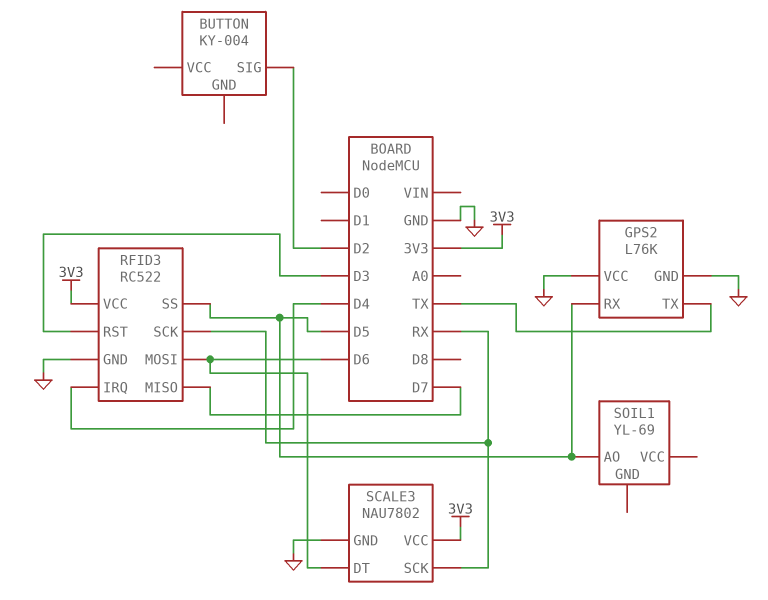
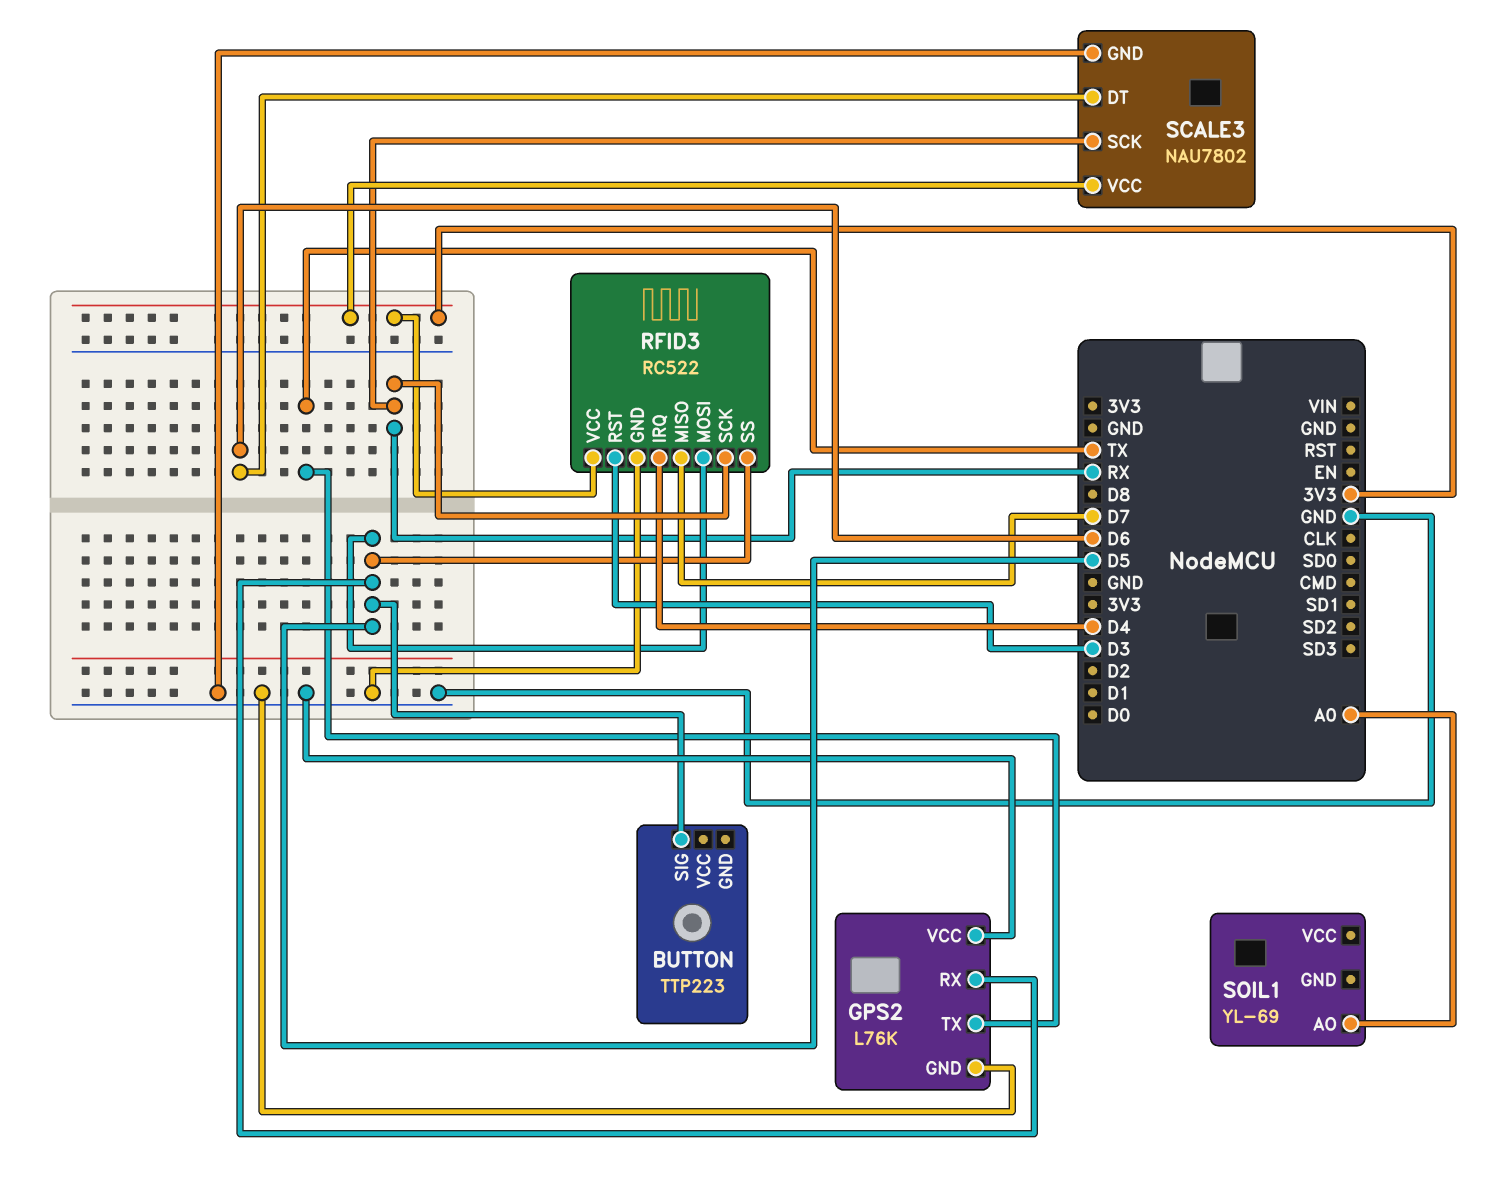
BUTTON: KY-004 -> TTP223
BUTTON pin SIG: D2 -> D5
RFID3 pin MOSI: D6 -> D5
SOIL1 pin AO: D5 -> A0

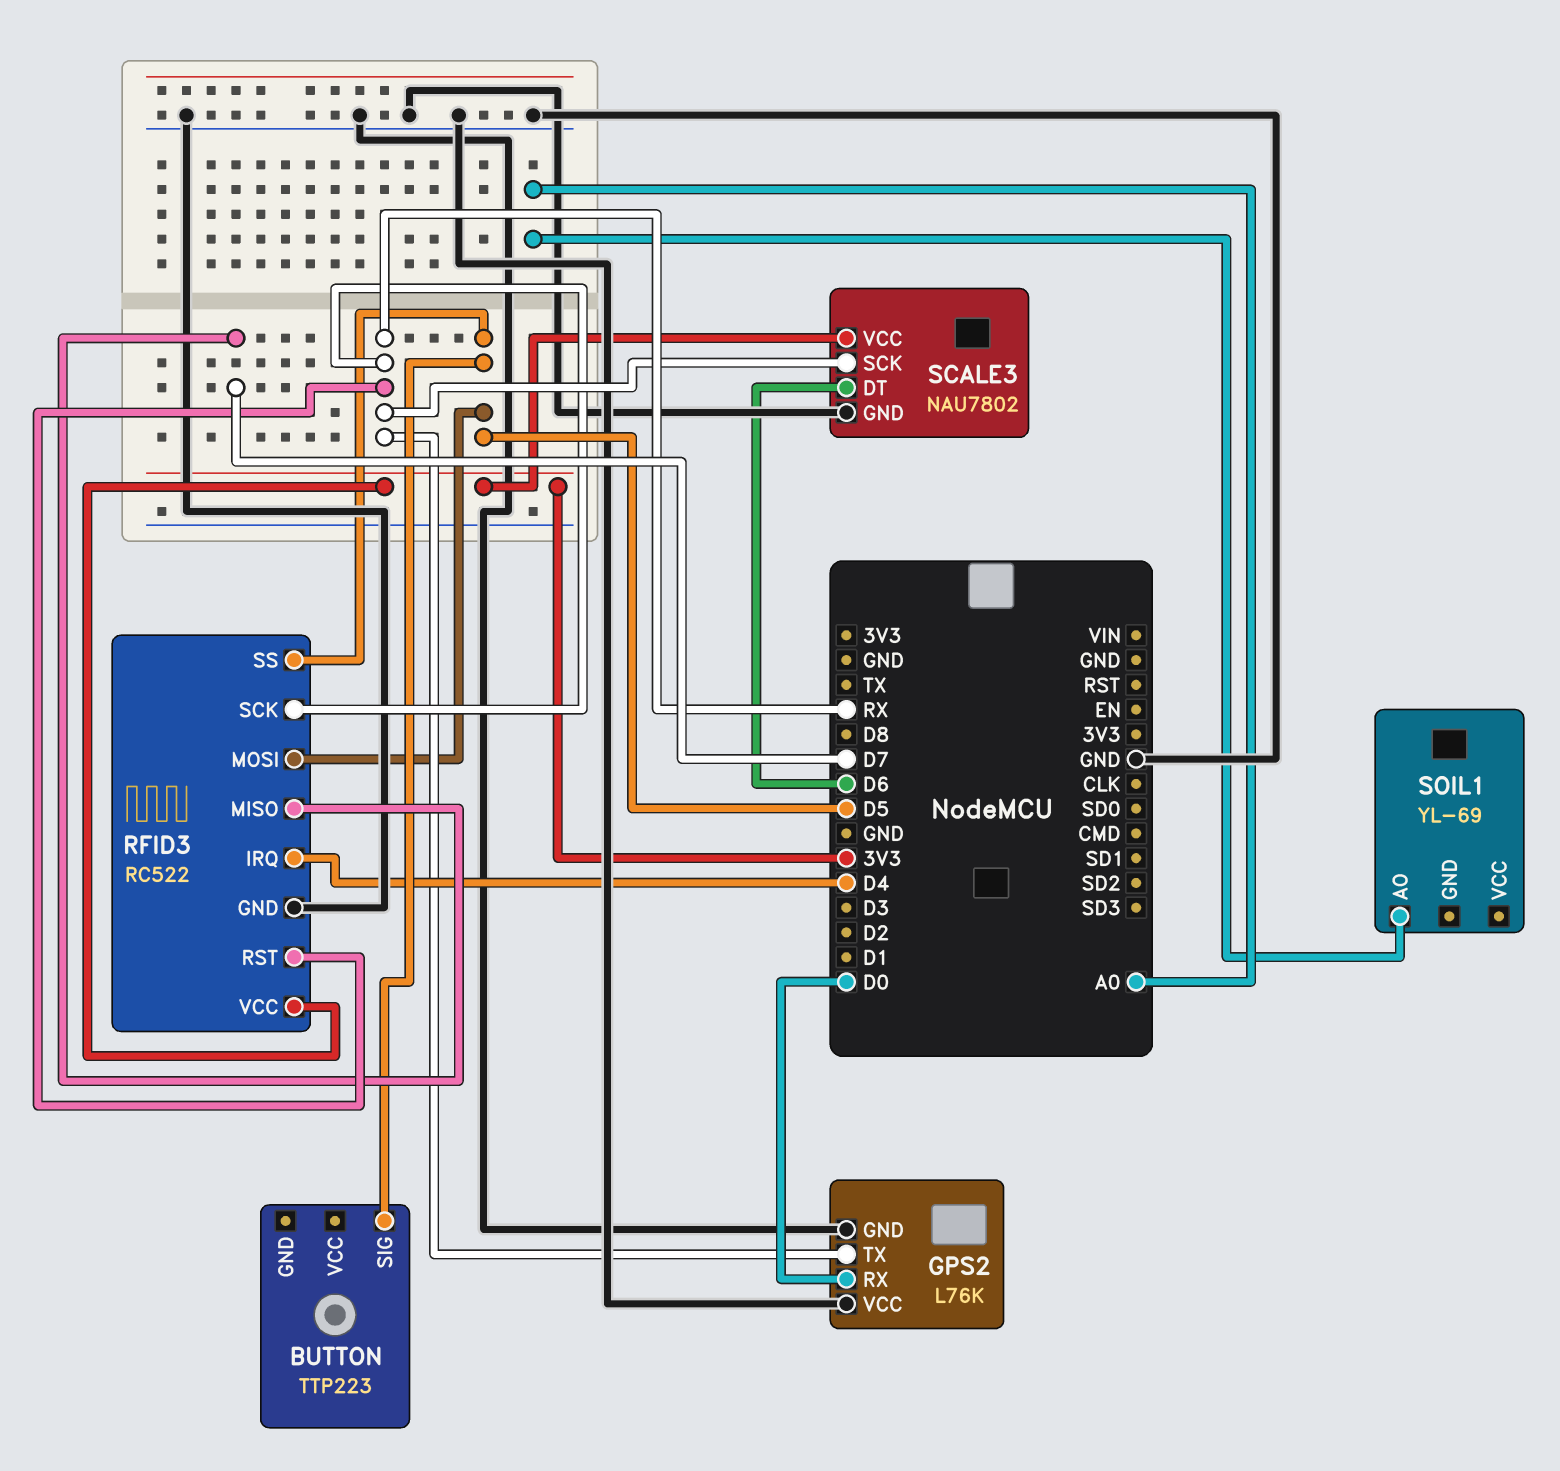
GPS2 pin RX: D5 -> D0
GPS2 pin TX: TX -> RX
RFID3 pin RST: D3 -> RX

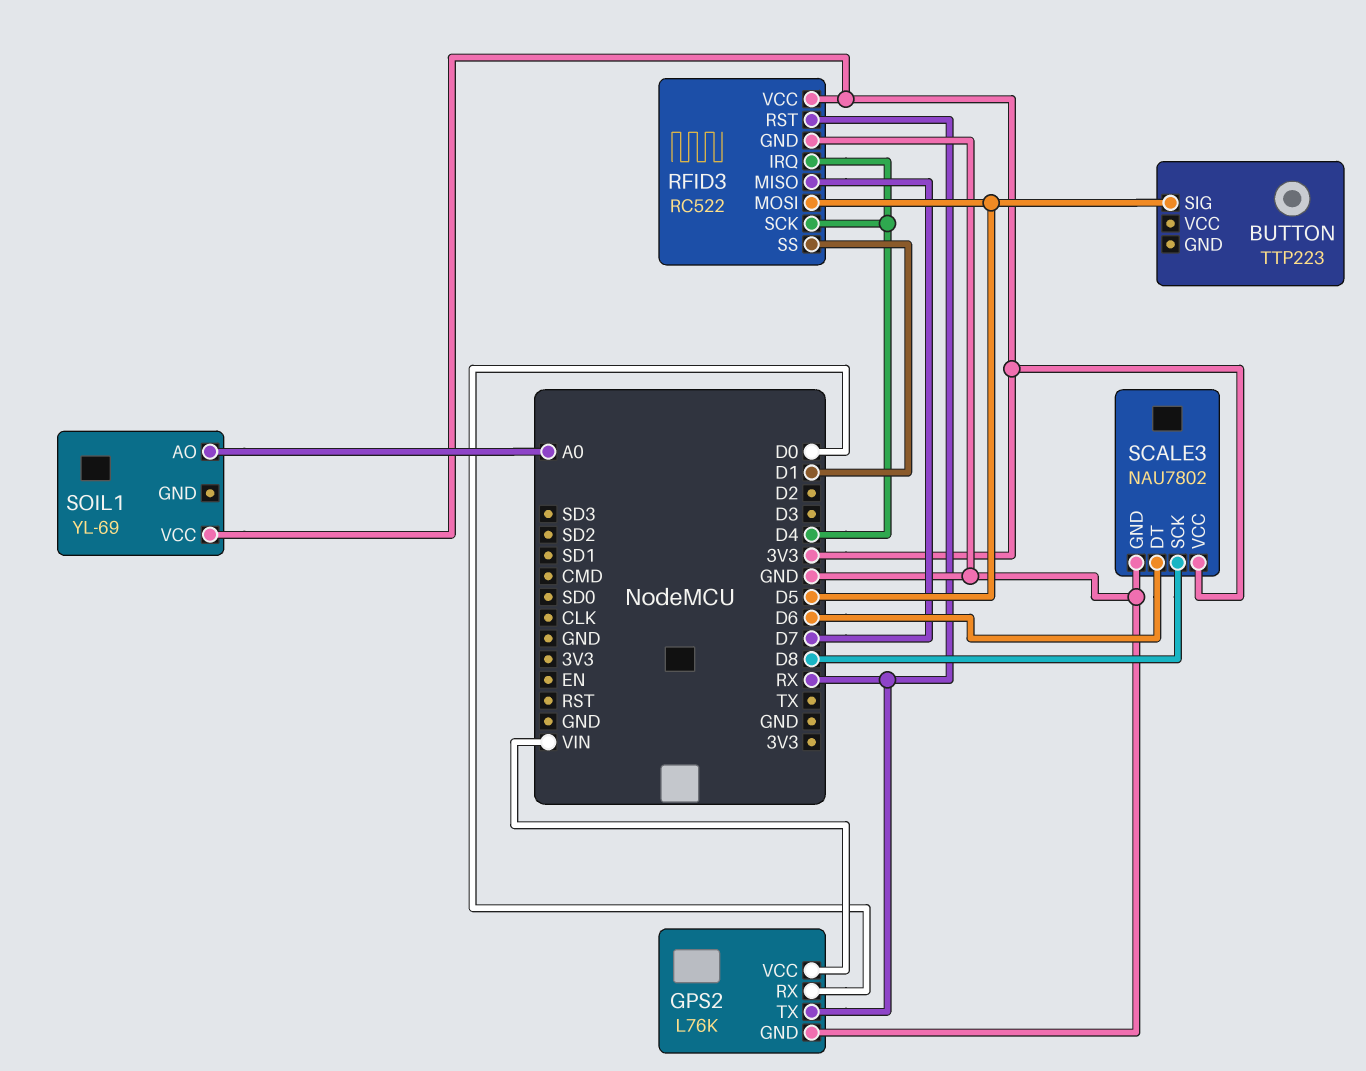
GPS2 pin VCC: GND -> VIN
RFID3 pin SCK: RX -> D4
RFID3 pin SS: D5 -> D1
SCALE3 pin SCK: RX -> D8
SOIL1 pin VCC: none -> 3V3

